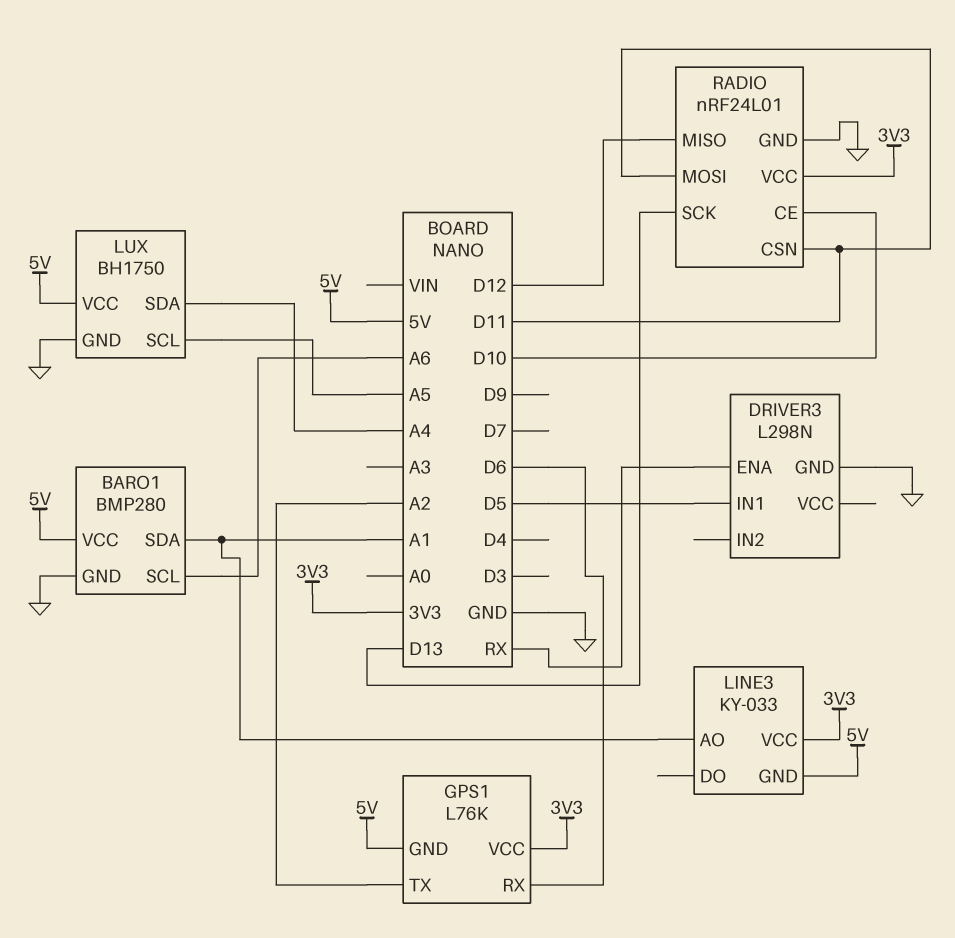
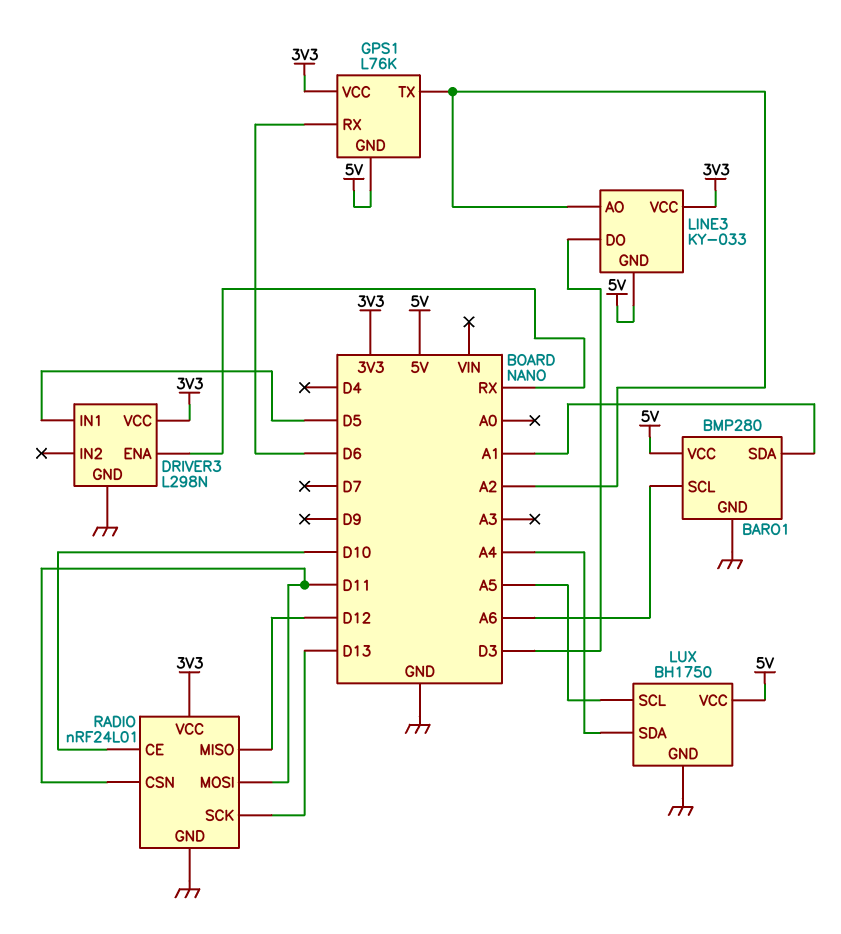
DRIVER3 pin VCC: none -> 3V3
LINE3 pin AO: A1 -> A2
LINE3 pin DO: none -> D3

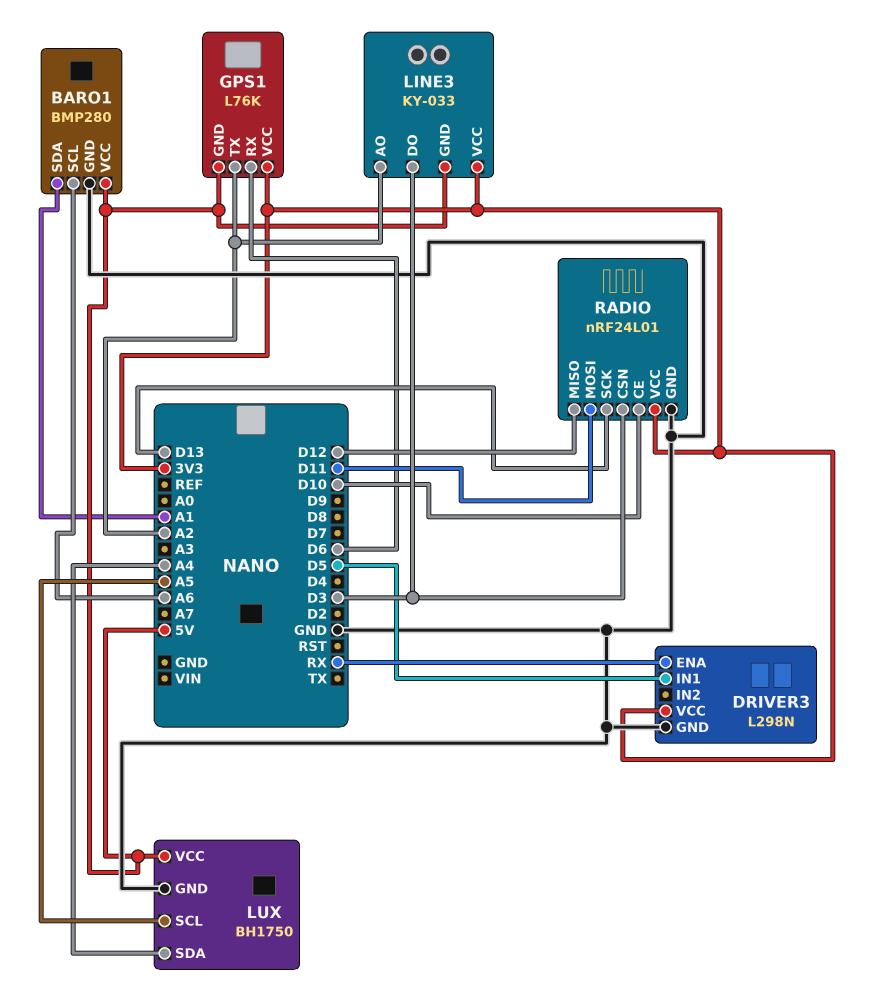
RADIO pin CSN: D11 -> D3

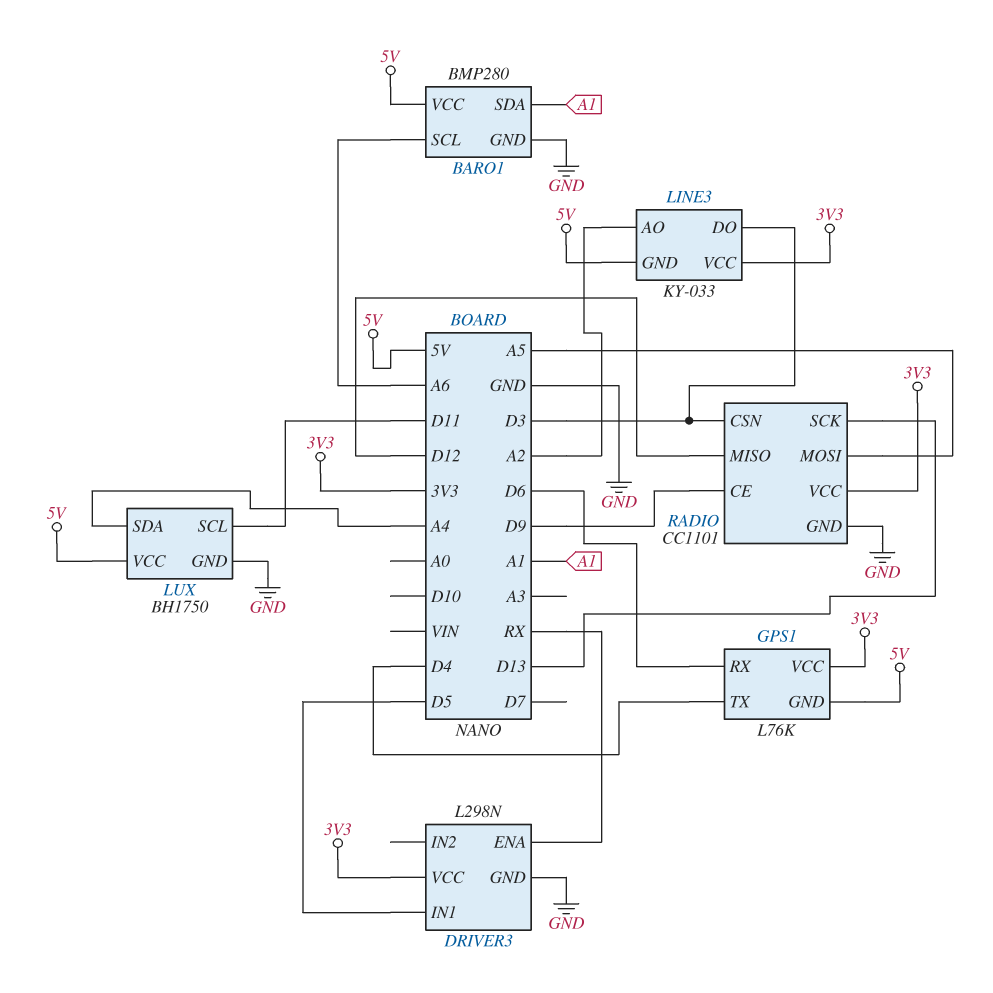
GPS1 pin TX: A2 -> D4
LUX pin SCL: A5 -> D11
RADIO: nRF24L01 -> CC1101
RADIO pin CE: D10 -> D9
RADIO pin MOSI: D11 -> A5

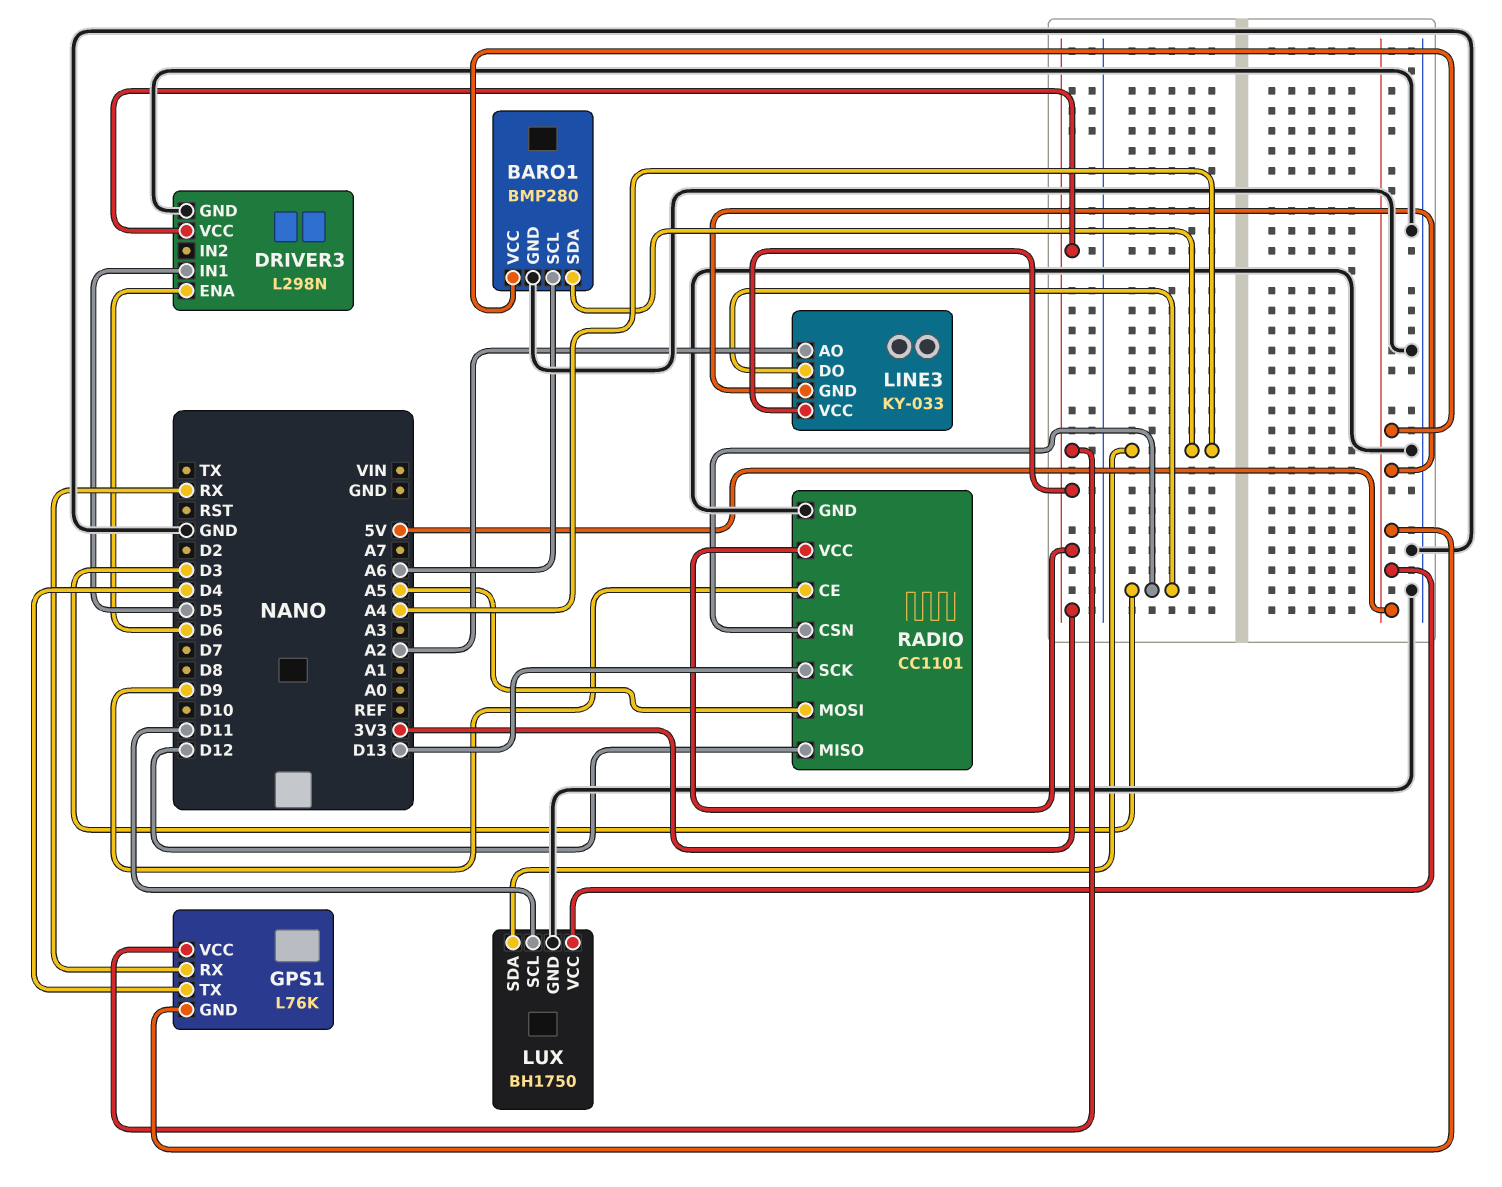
BARO1 pin SDA: A1 -> A4
DRIVER3 pin ENA: RX -> D6
GPS1 pin RX: D6 -> RX

